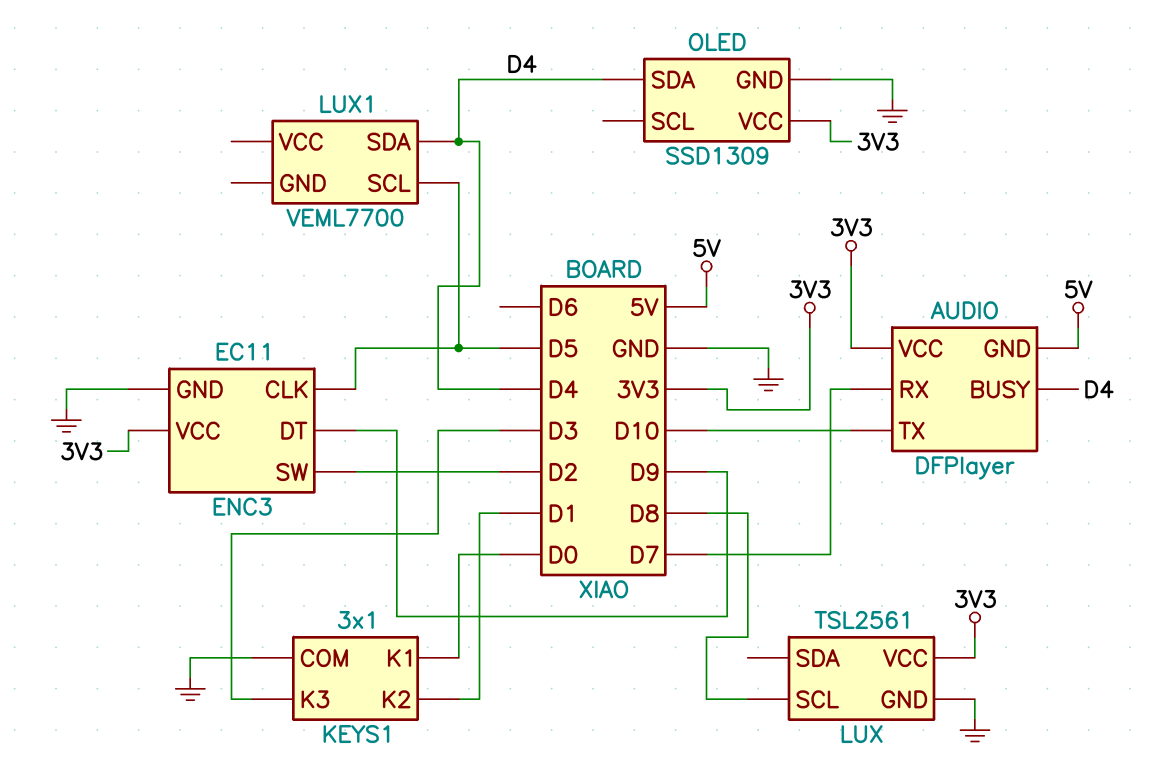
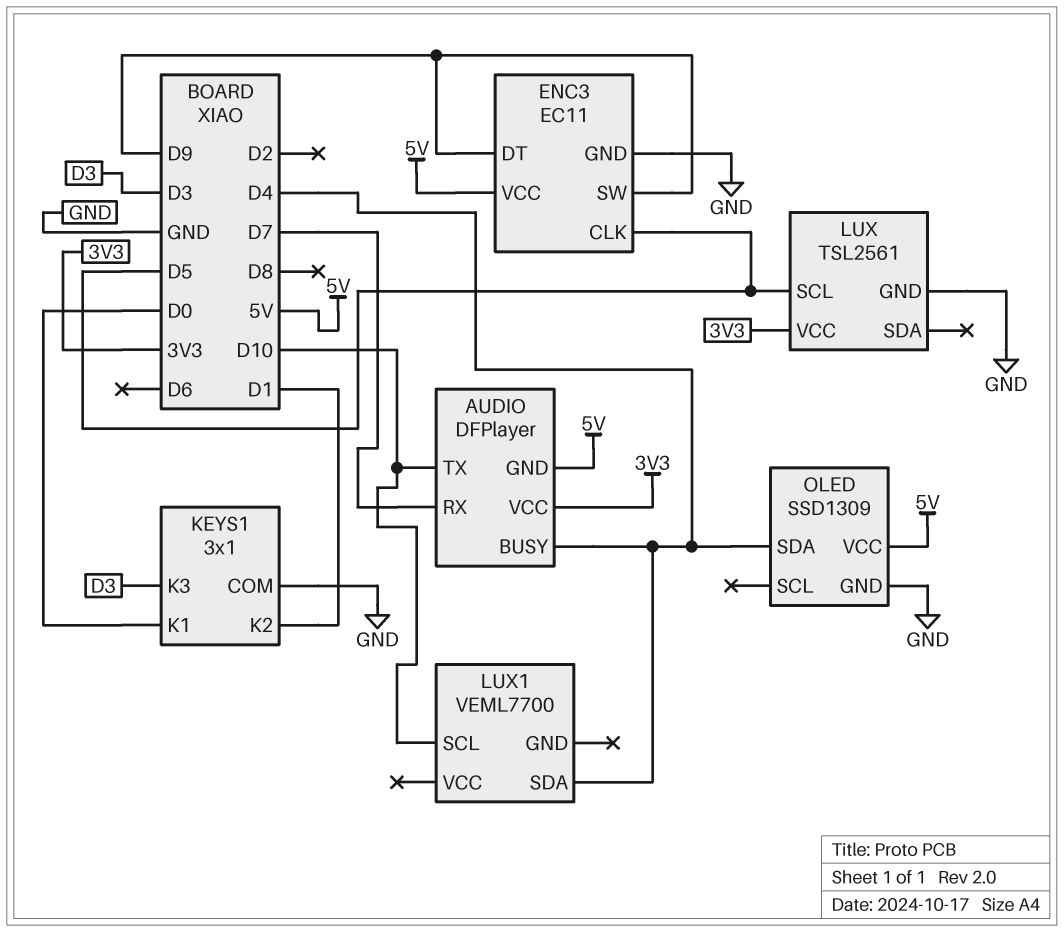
ENC3 pin SW: D2 -> D9
ENC3 pin VCC: 3V3 -> 5V
LUX pin SCL: D8 -> D5
LUX1 pin SCL: D5 -> D10
OLED pin VCC: 3V3 -> 5V

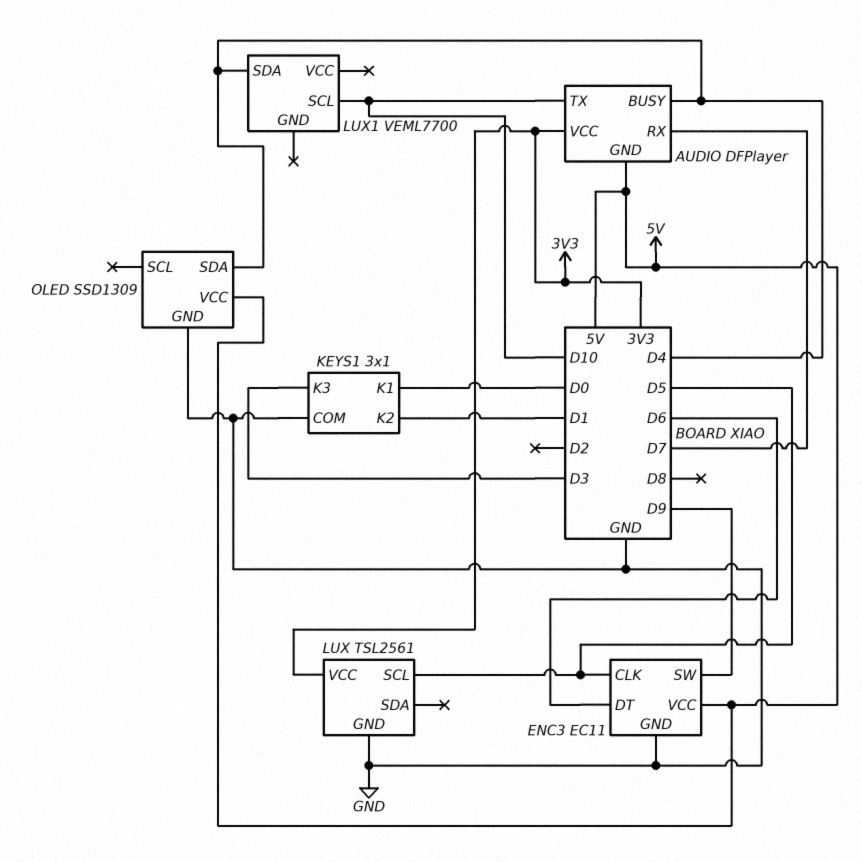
ENC3 pin DT: D9 -> D6

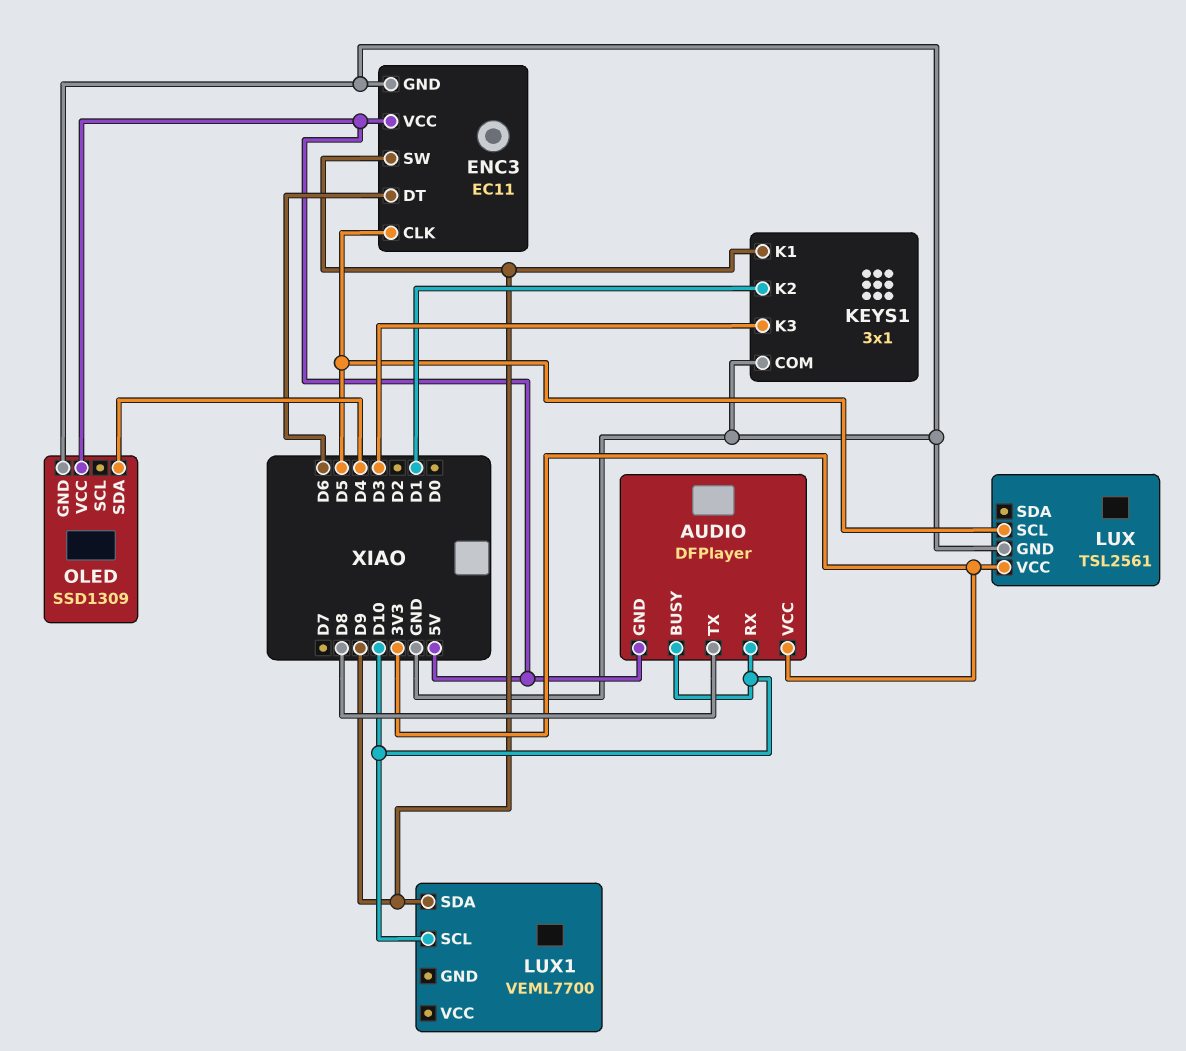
AUDIO pin BUSY: D4 -> D10
AUDIO pin RX: D7 -> D10
AUDIO pin TX: D10 -> D8
KEYS1 pin K1: D0 -> D9
LUX1 pin SDA: D4 -> D9

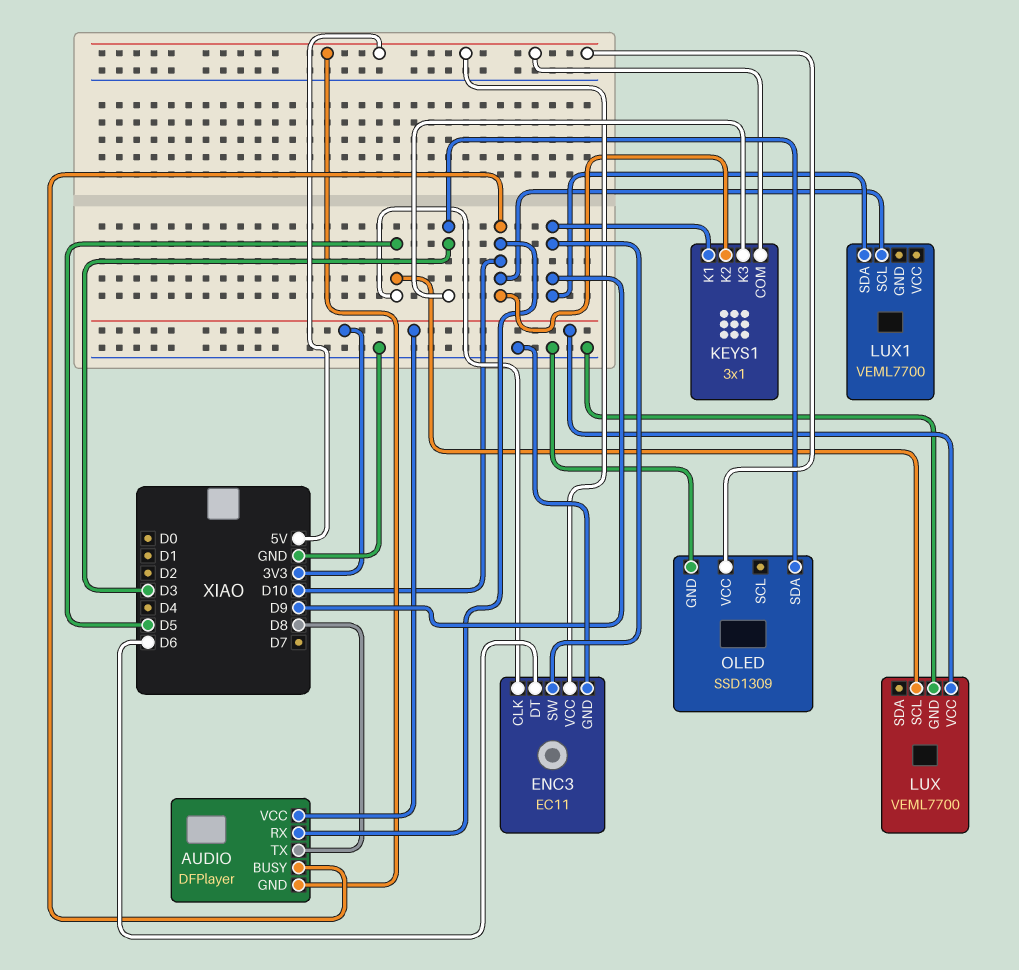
KEYS1 pin COM: GND -> 5V
KEYS1 pin K2: D1 -> D10
LUX: TSL2561 -> VEML7700
OLED pin SDA: D4 -> D3

